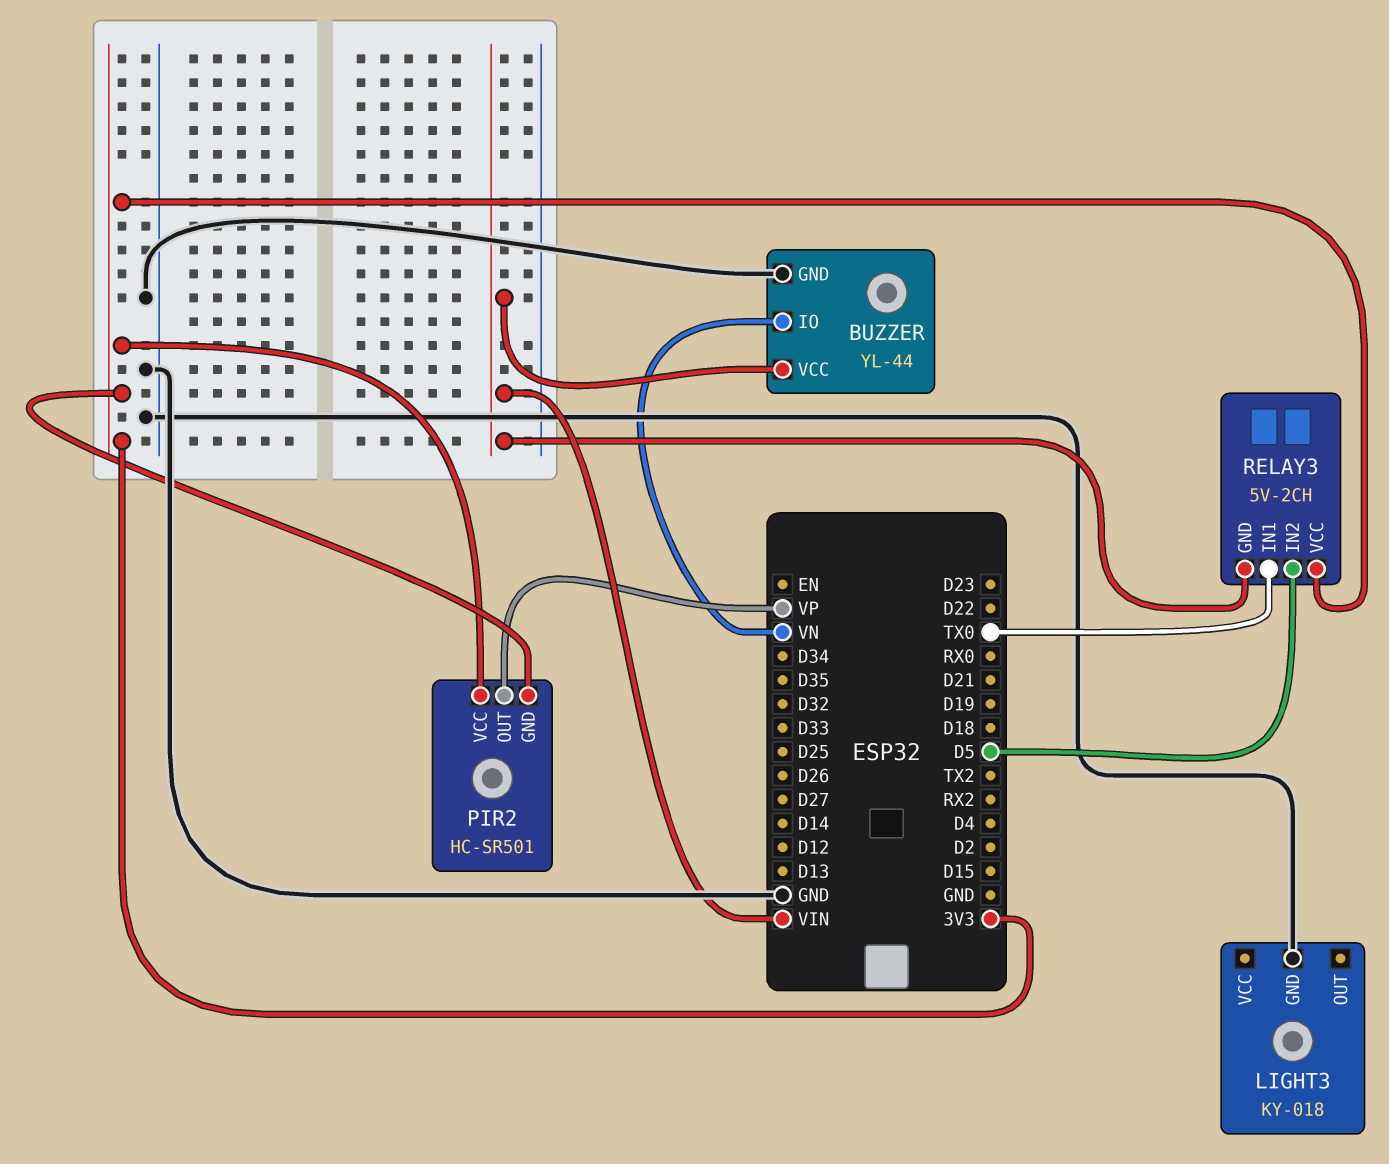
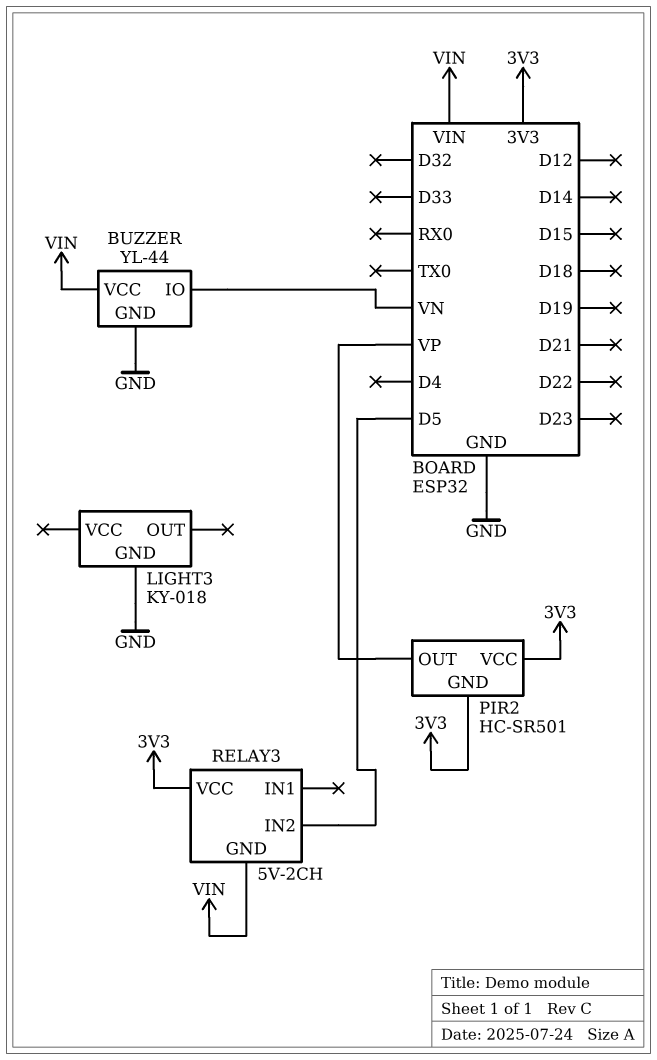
RELAY3 pin IN1: TX0 -> none

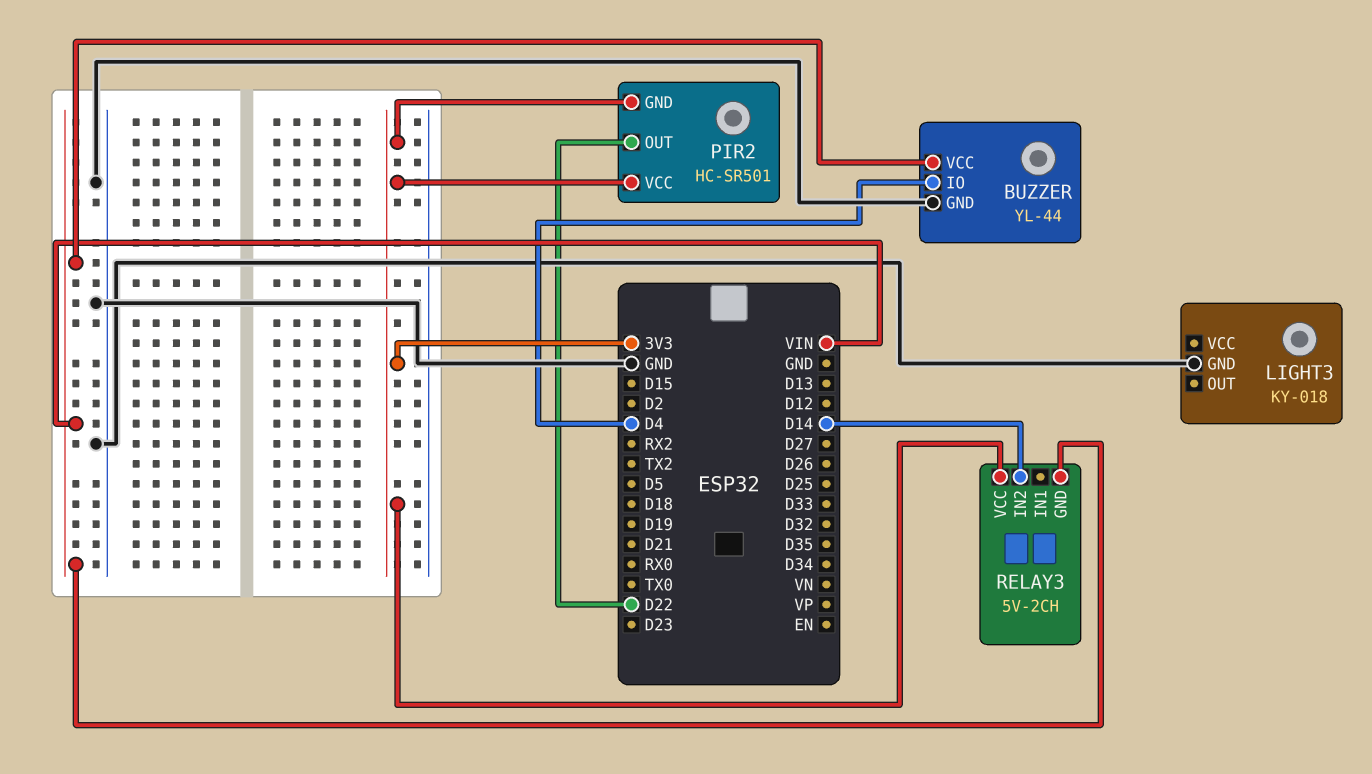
BUZZER pin IO: VN -> D4
PIR2 pin OUT: VP -> D22
RELAY3 pin IN2: D5 -> D14

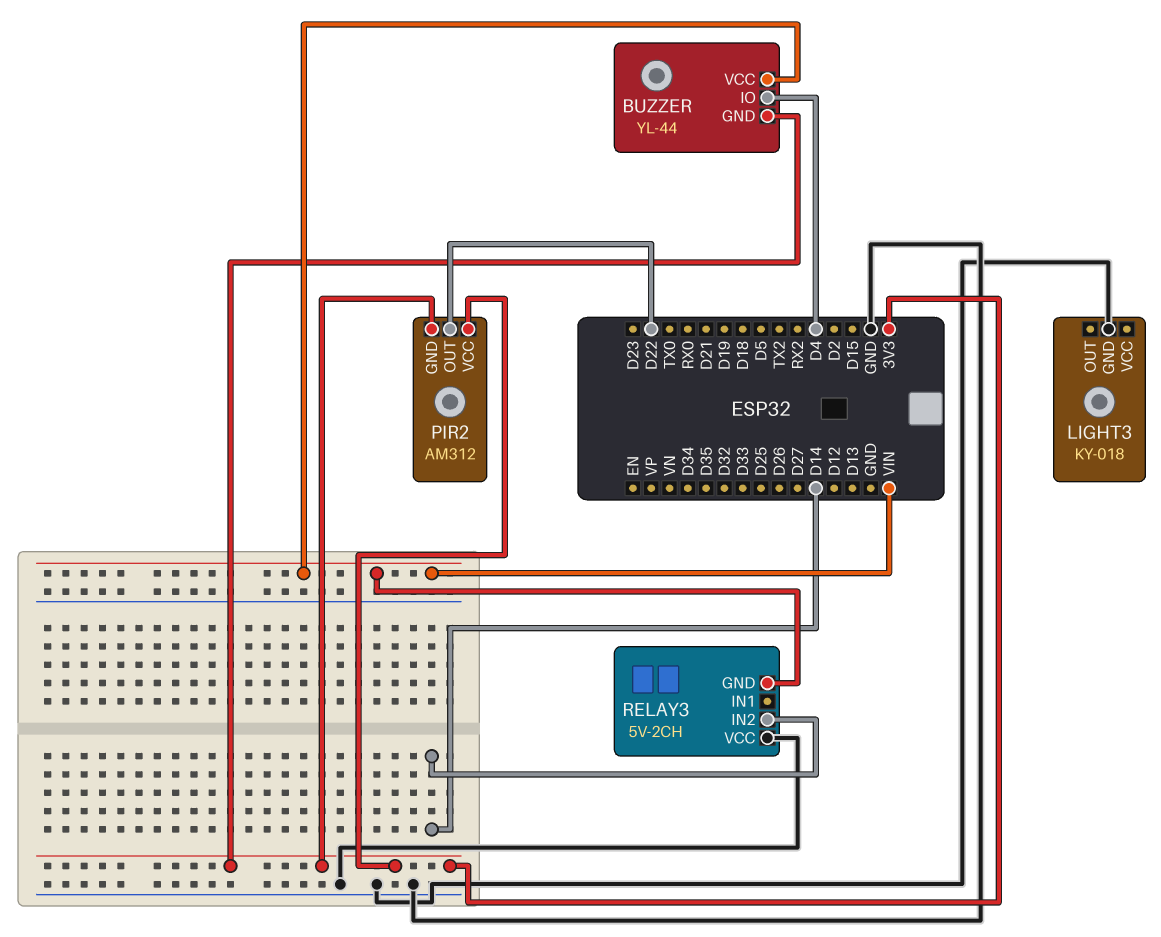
BUZZER pin GND: GND -> 3V3
PIR2: HC-SR501 -> AM312
RELAY3 pin VCC: 3V3 -> GND

